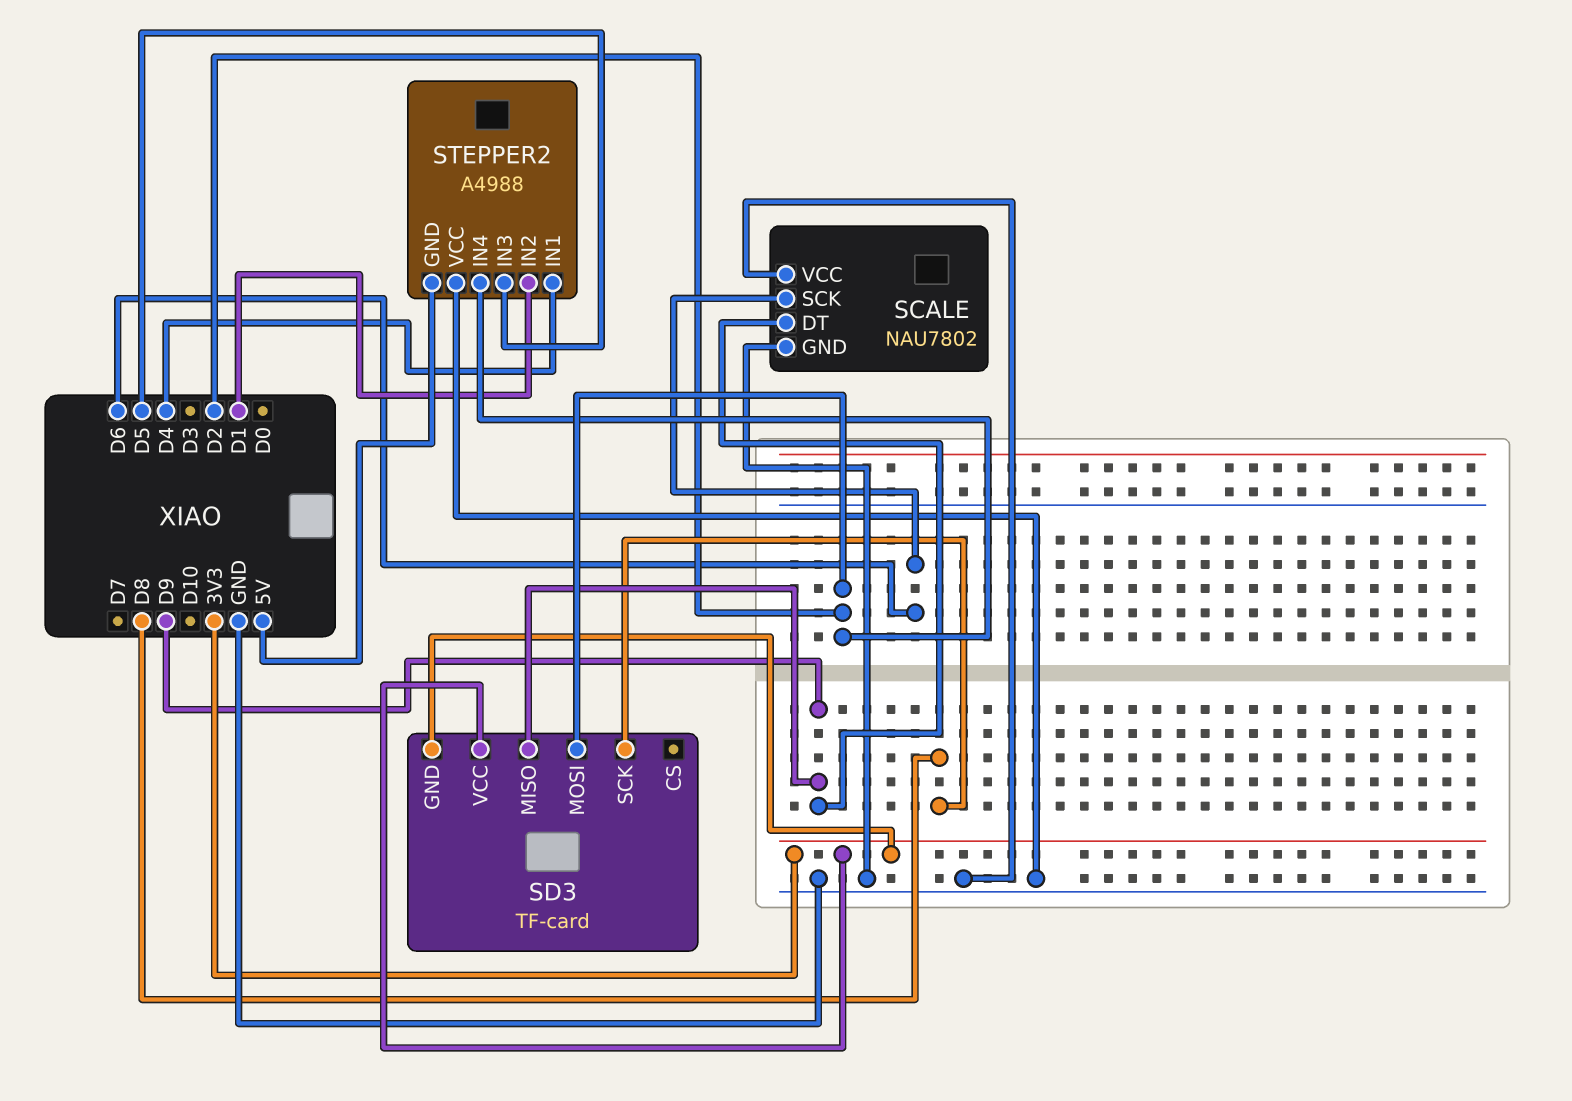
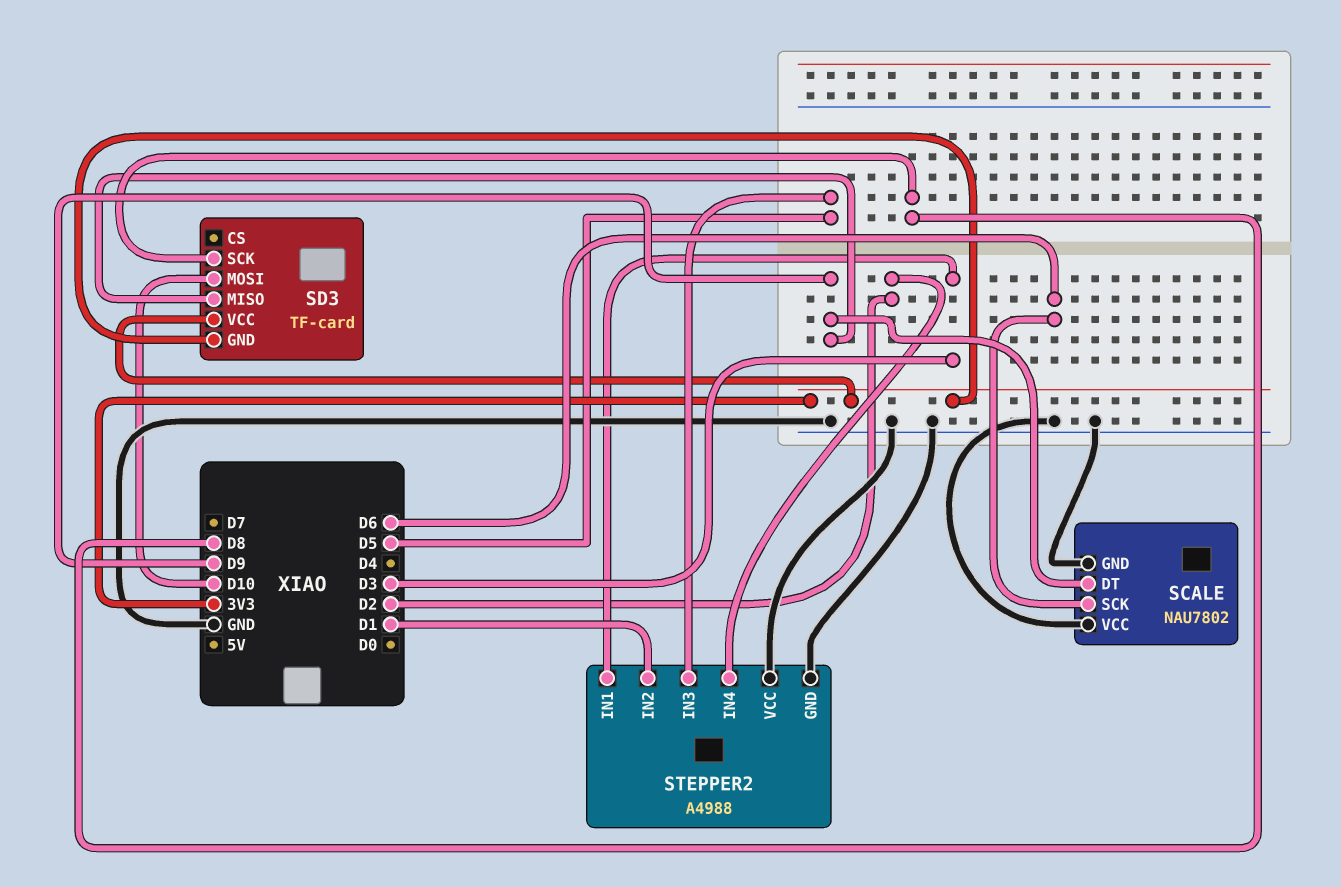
SD3 pin MOSI: D2 -> D10
STEPPER2 pin GND: 5V -> GND
STEPPER2 pin IN1: D4 -> D3

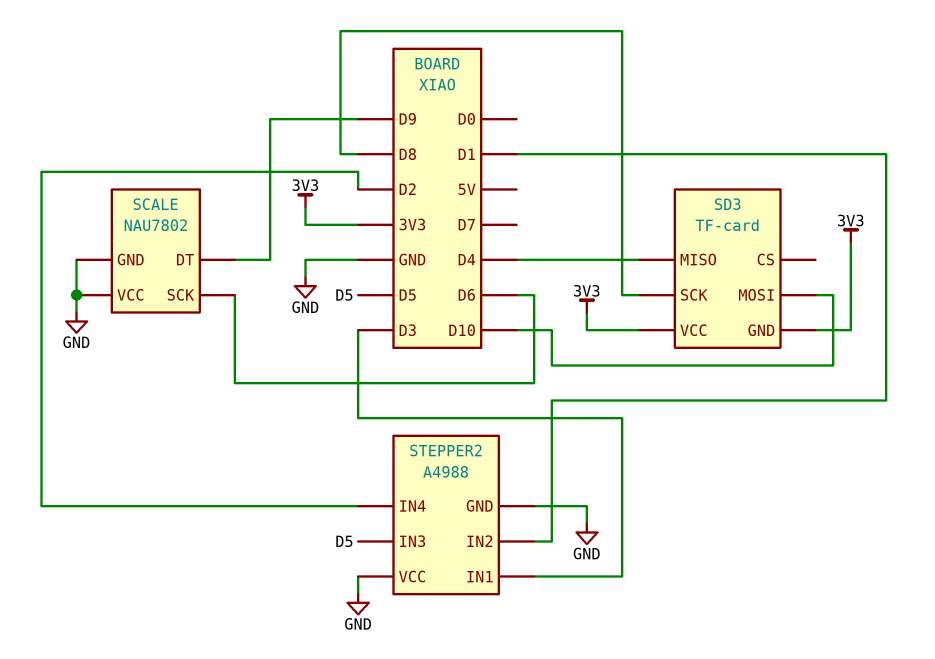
SD3 pin MISO: D9 -> D4

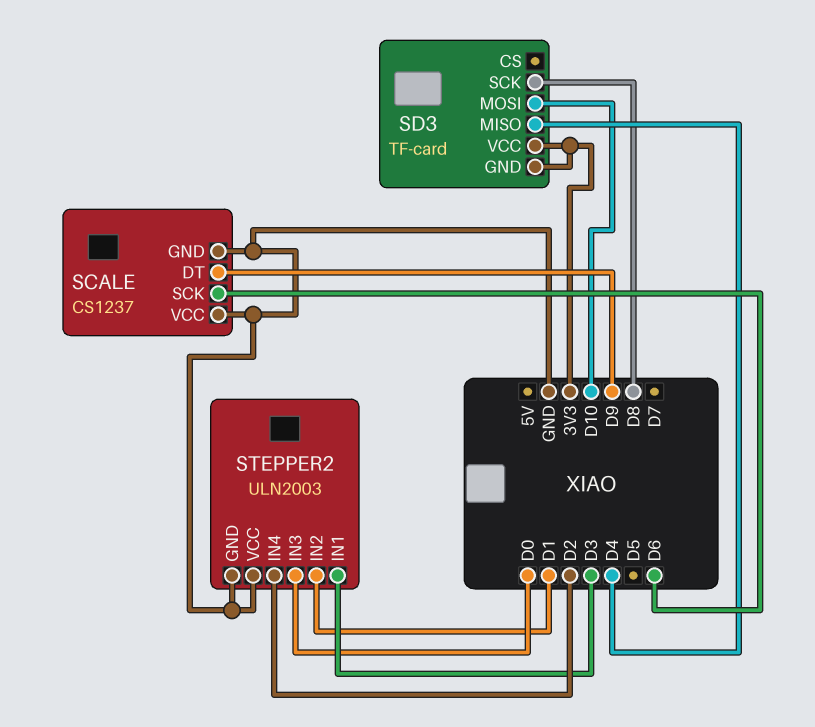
SCALE: NAU7802 -> CS1237
STEPPER2: A4988 -> ULN2003
STEPPER2 pin IN3: D5 -> D0

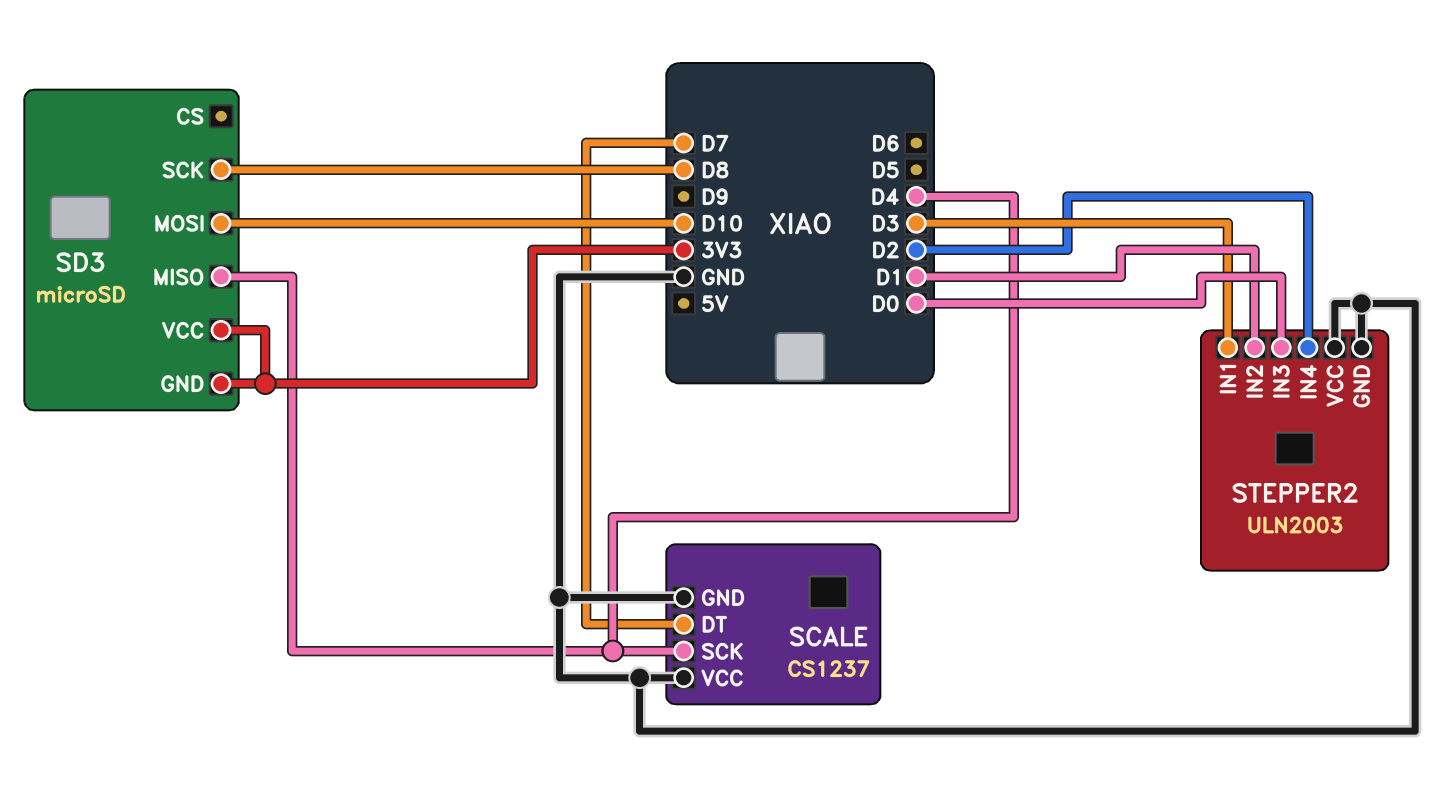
SCALE pin DT: D9 -> D7
SCALE pin SCK: D6 -> D4
SD3: TF-card -> microSD

